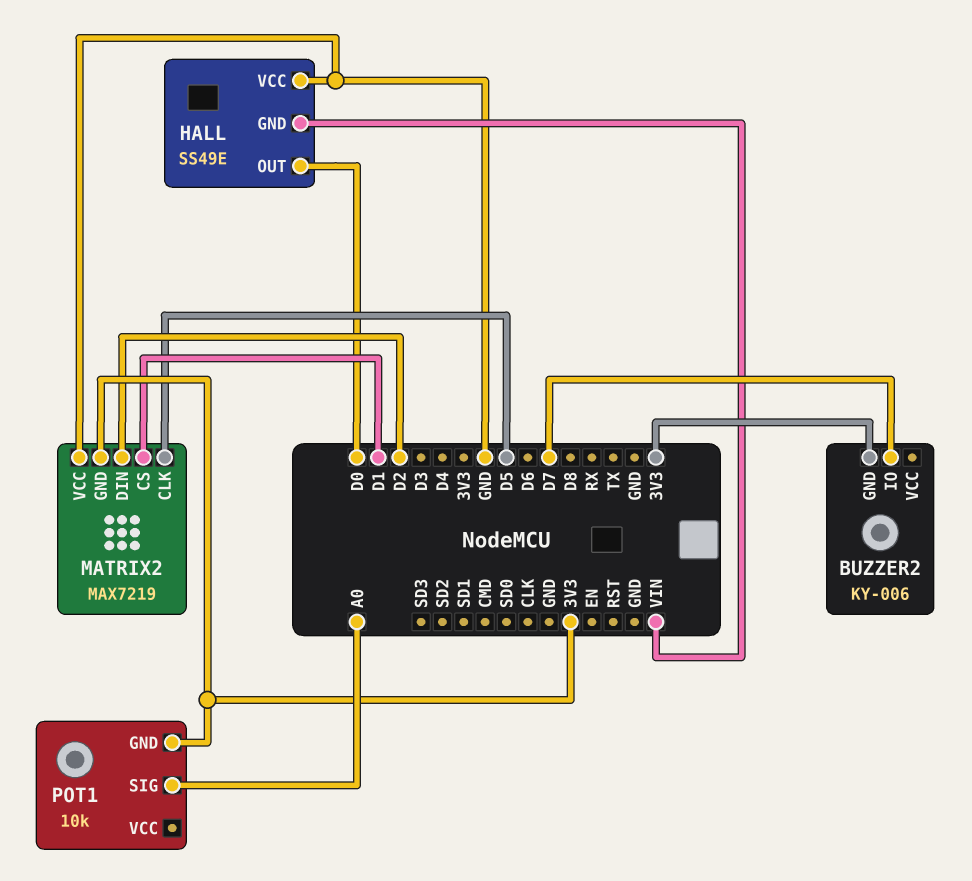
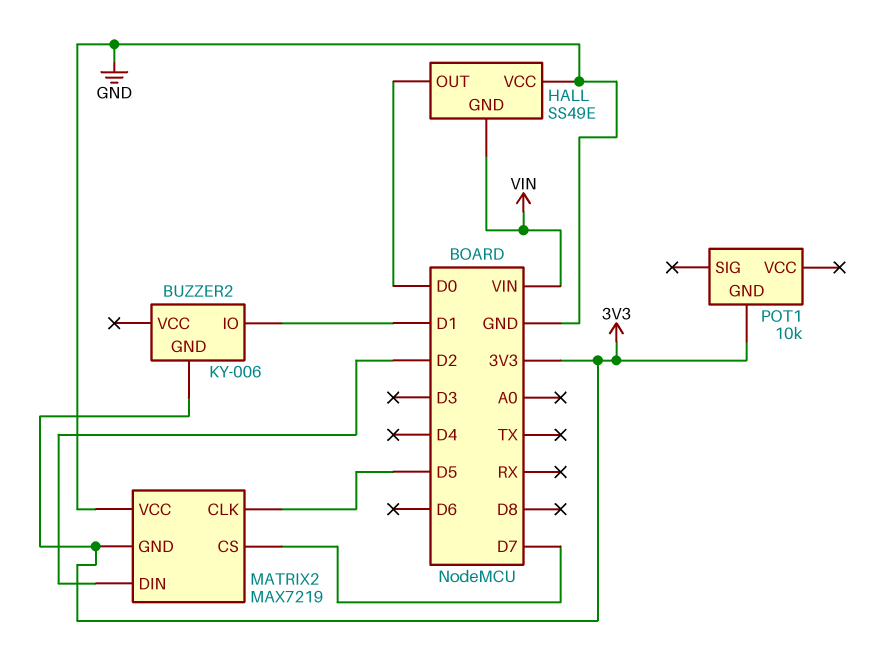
BUZZER2 pin IO: D7 -> D1
MATRIX2 pin CS: D1 -> D7
POT1 pin SIG: A0 -> none

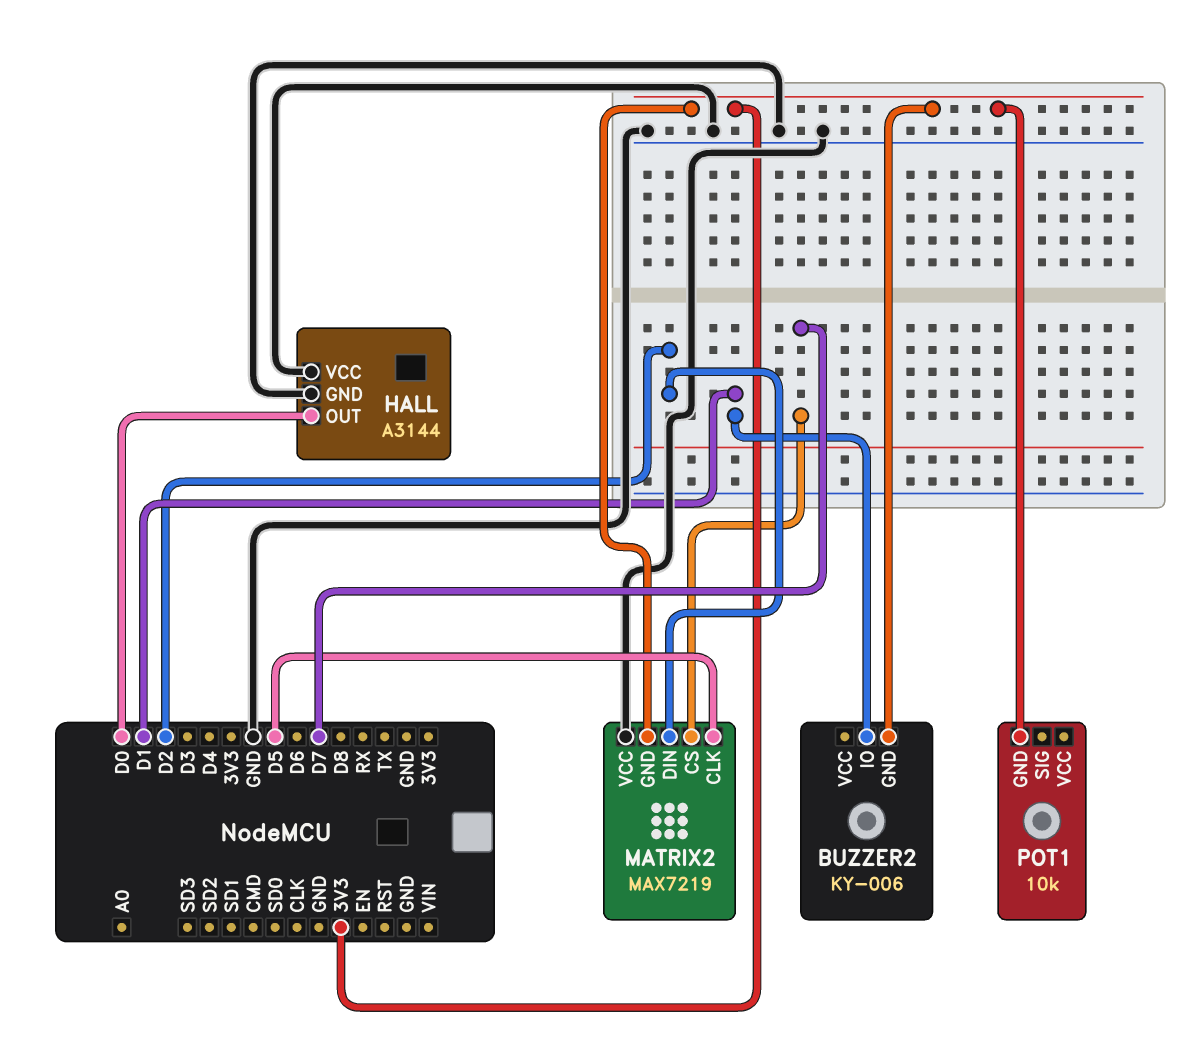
HALL: SS49E -> A3144
HALL pin GND: VIN -> GND

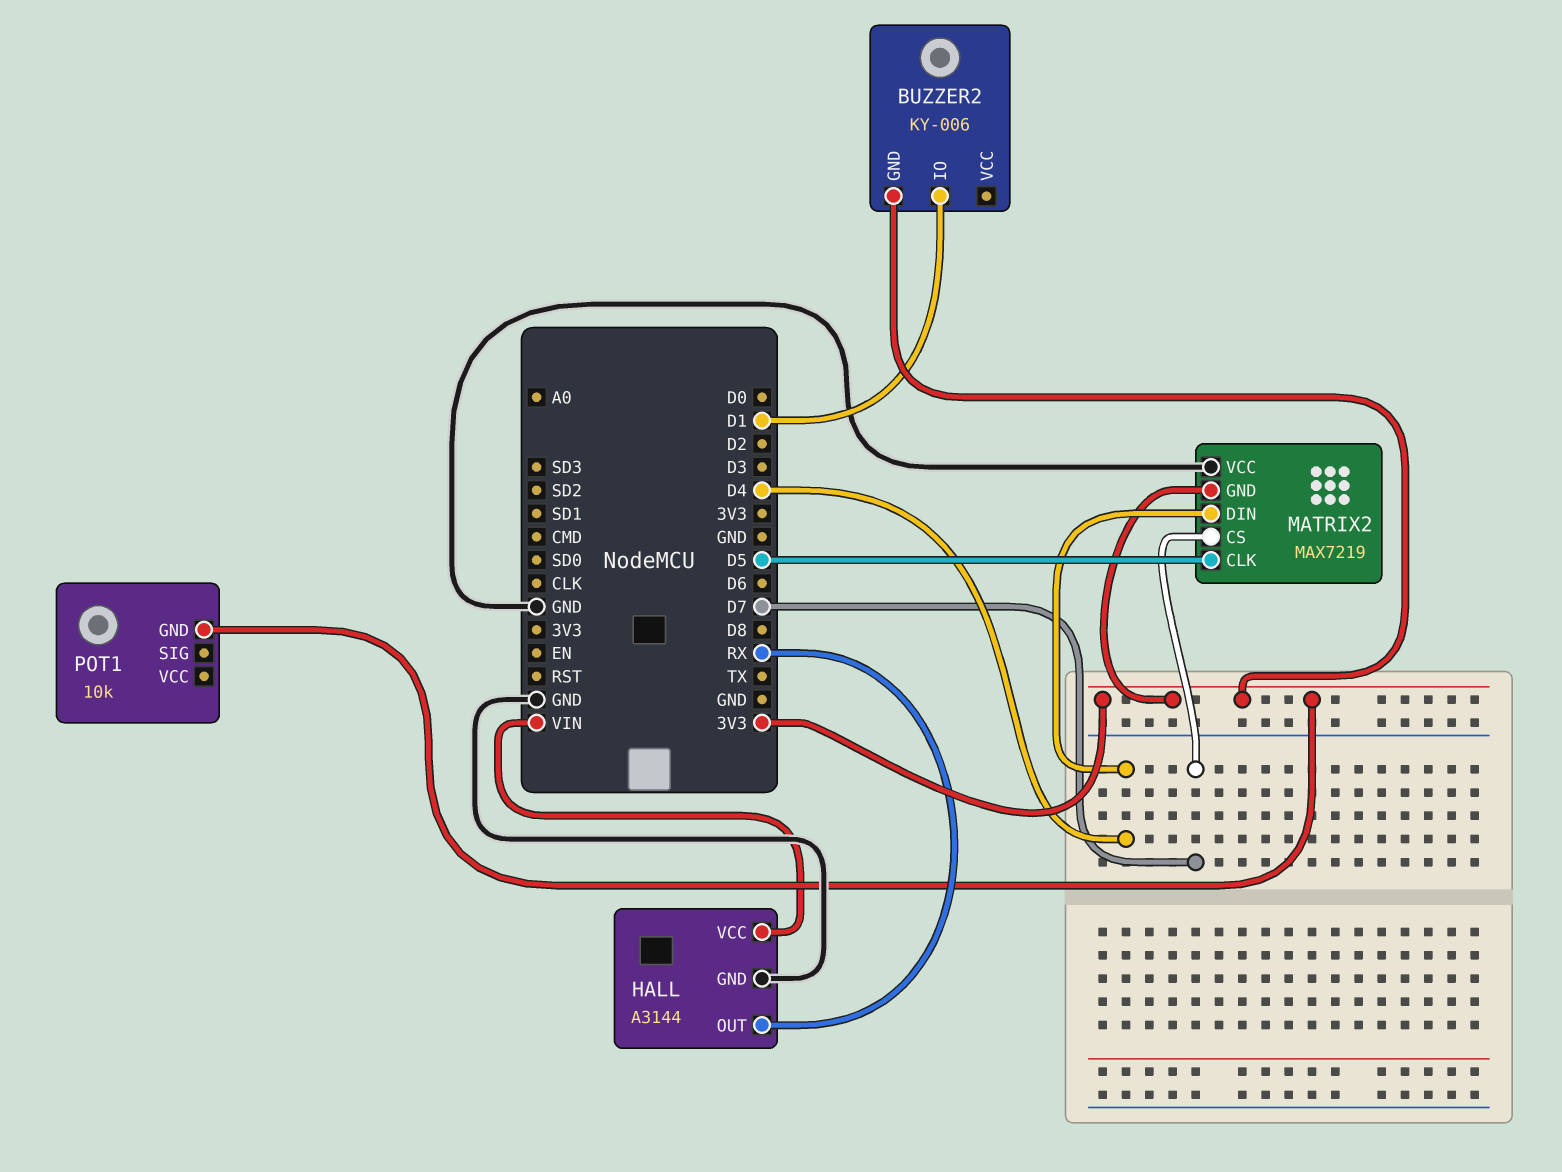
HALL pin OUT: D0 -> RX
HALL pin VCC: GND -> VIN
MATRIX2 pin DIN: D2 -> D4

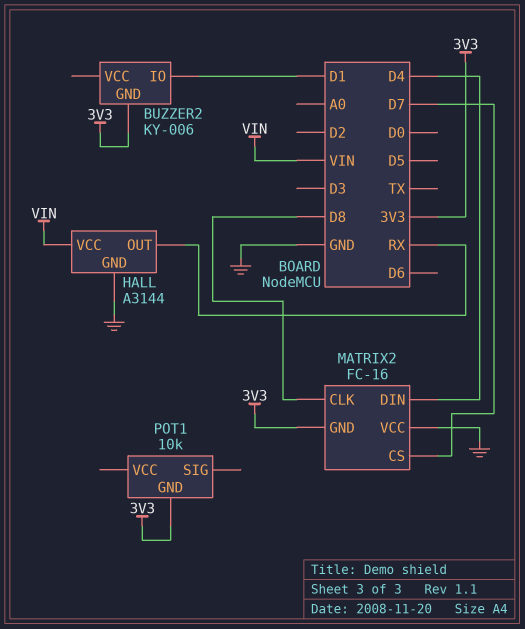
MATRIX2: MAX7219 -> FC-16
MATRIX2 pin CLK: D5 -> D8

